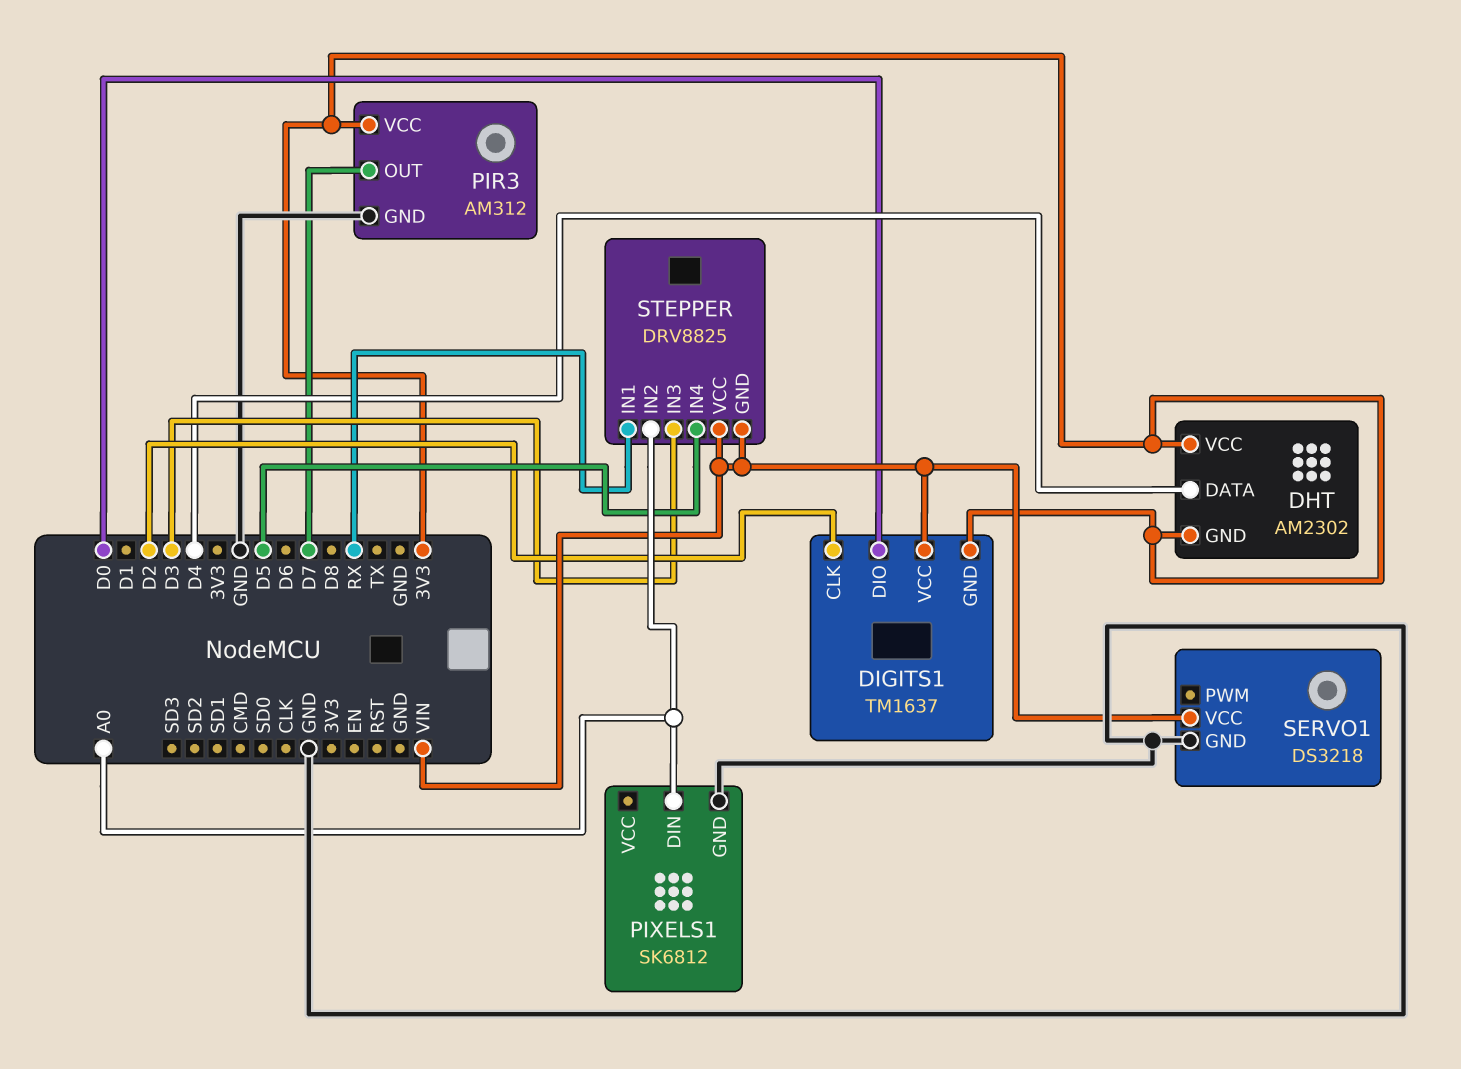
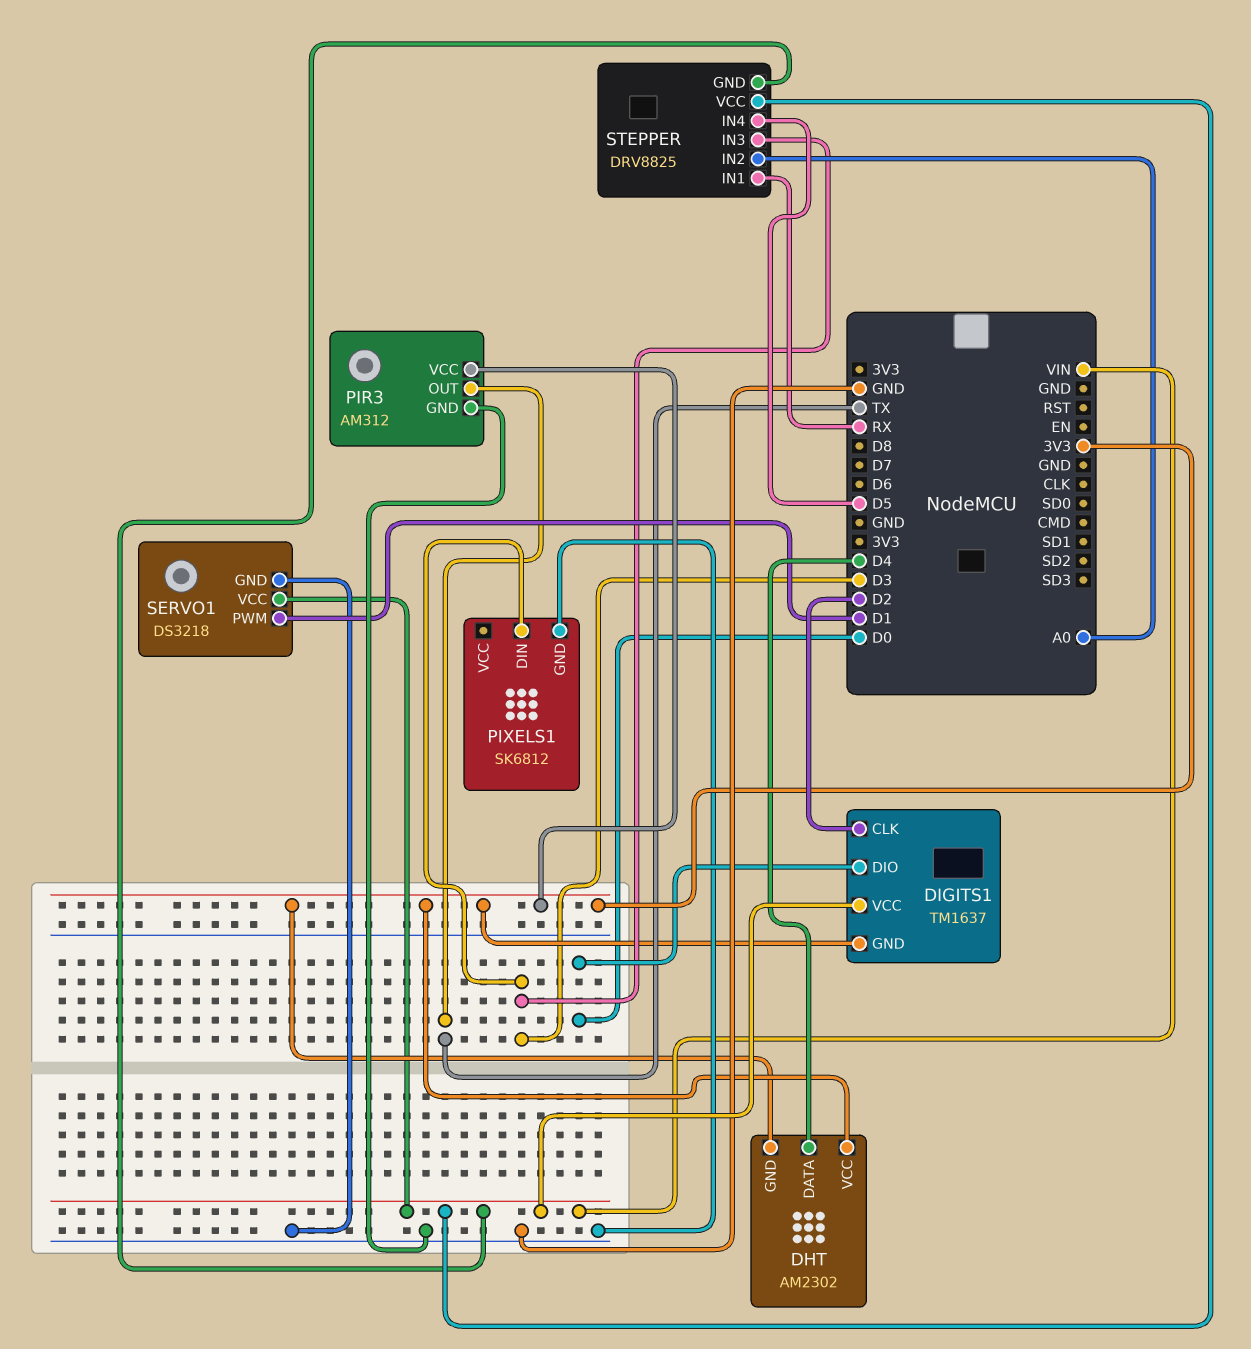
PIR3 pin OUT: D7 -> TX
PIXELS1 pin DIN: A0 -> D3
SERVO1 pin PWM: none -> D1

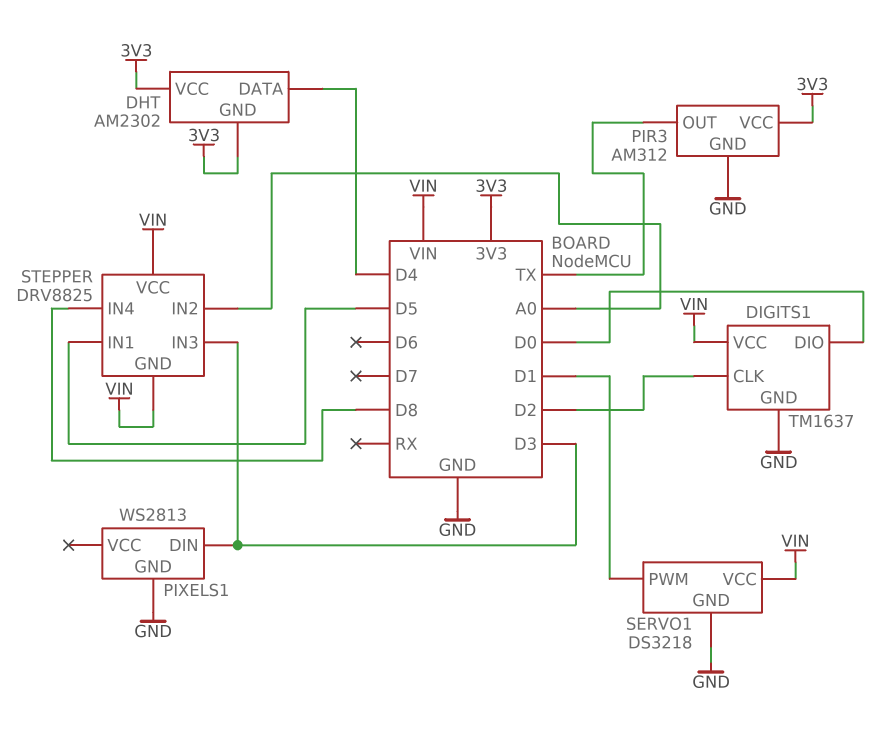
DIGITS1 pin GND: 3V3 -> GND
PIXELS1: SK6812 -> WS2813
STEPPER pin IN1: RX -> D5
STEPPER pin IN4: D5 -> D8

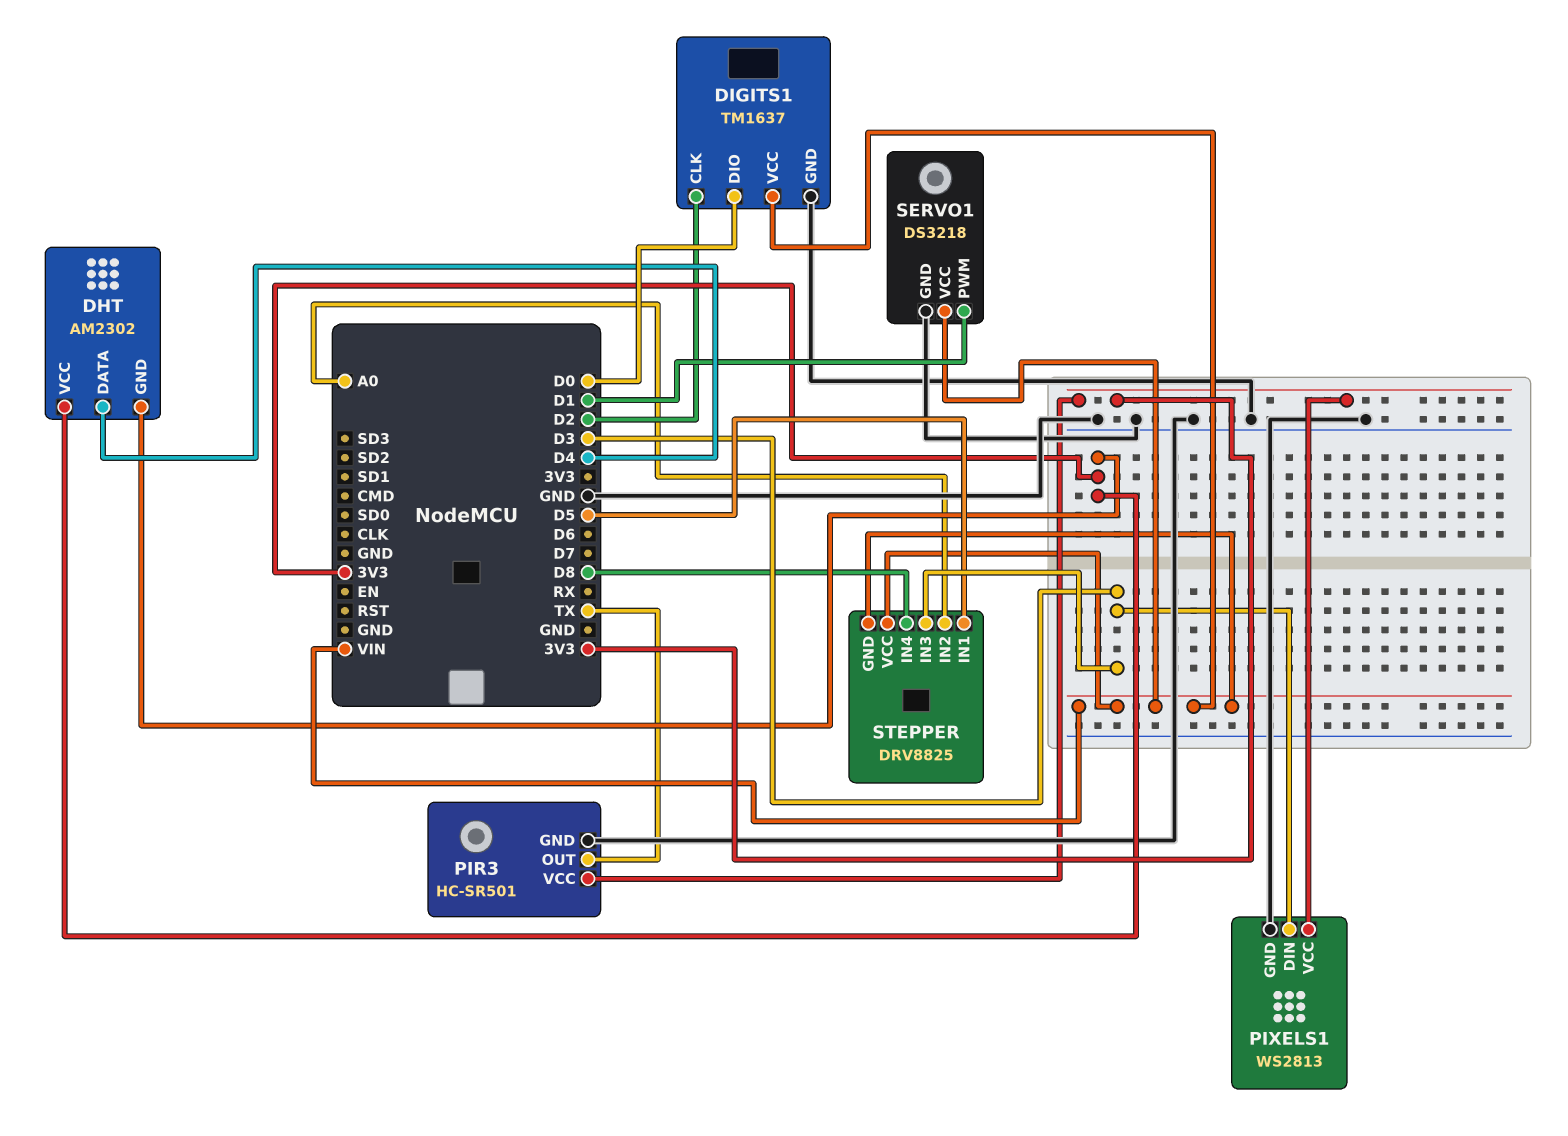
PIR3: AM312 -> HC-SR501
PIXELS1 pin VCC: none -> 3V3

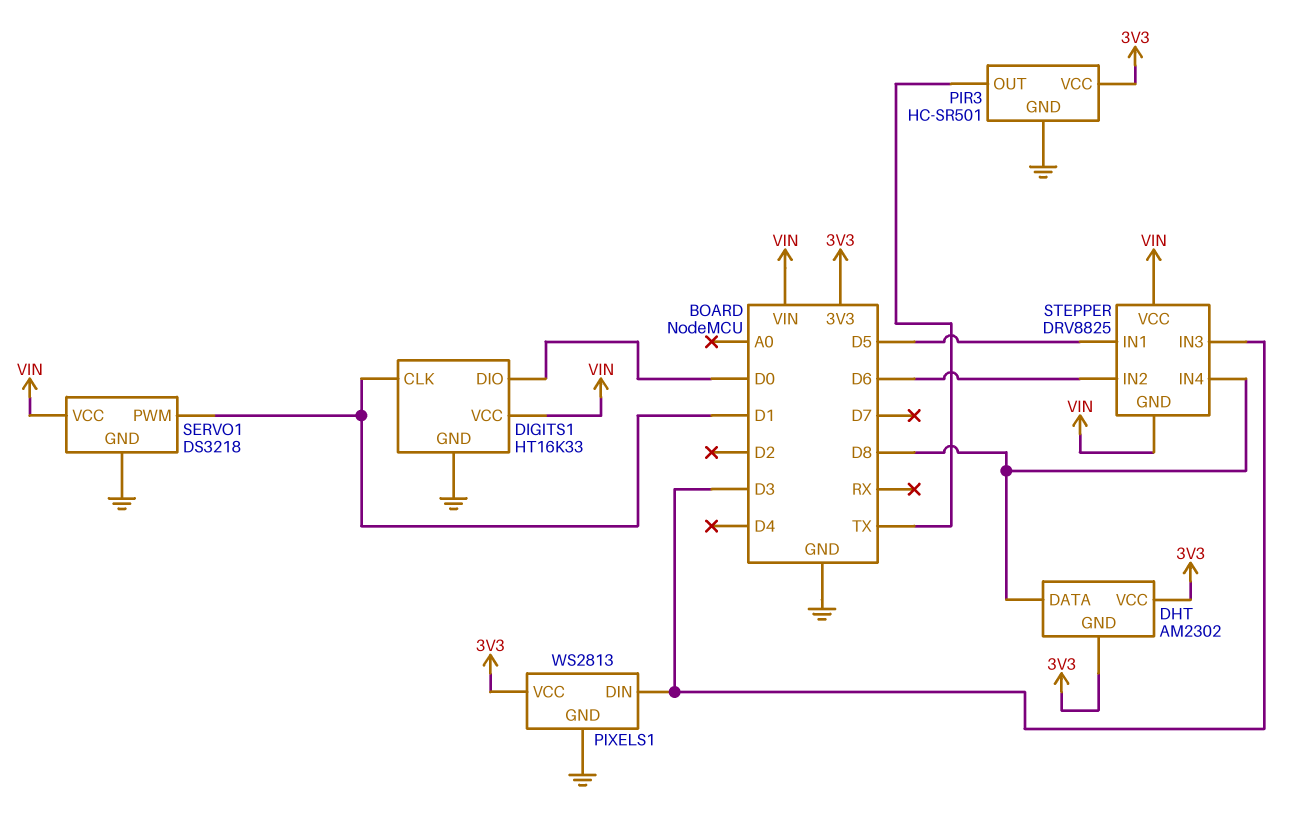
DHT pin DATA: D4 -> D8
DIGITS1: TM1637 -> HT16K33
DIGITS1 pin CLK: D2 -> D1
STEPPER pin IN2: A0 -> D6

